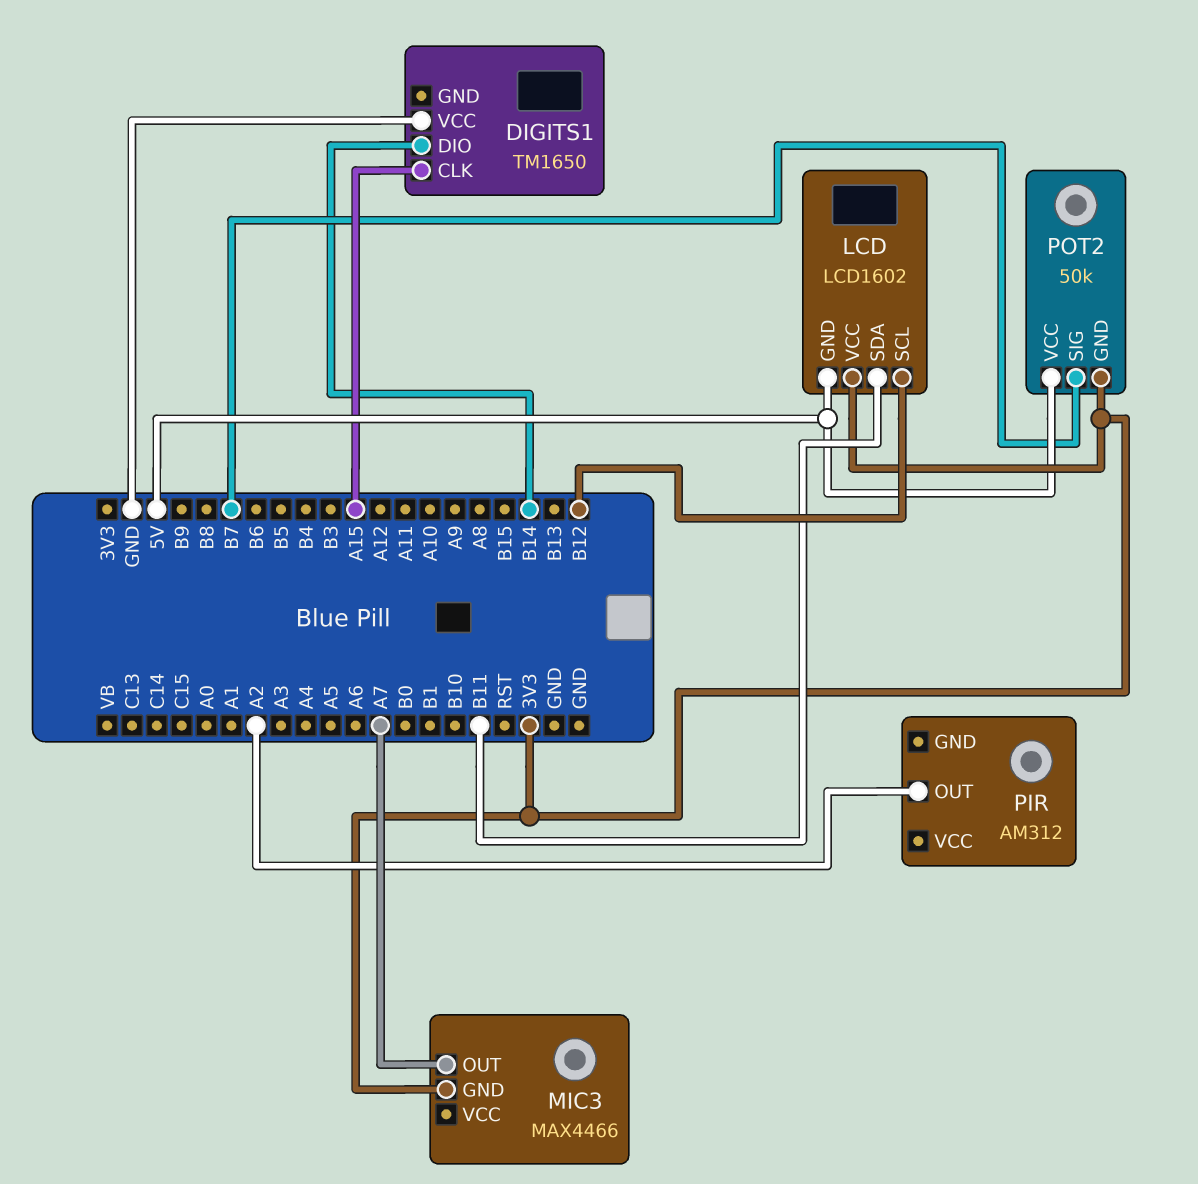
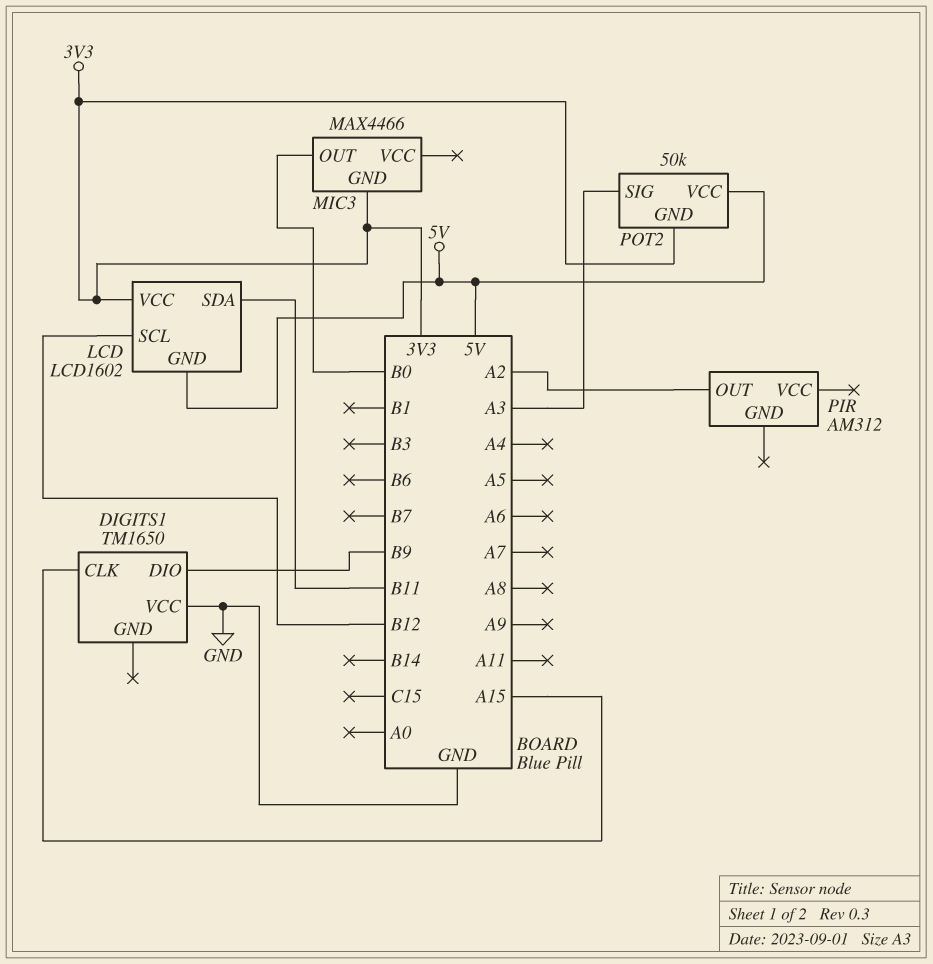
DIGITS1 pin DIO: B14 -> B9
MIC3 pin OUT: A7 -> B0
POT2 pin SIG: B7 -> A3

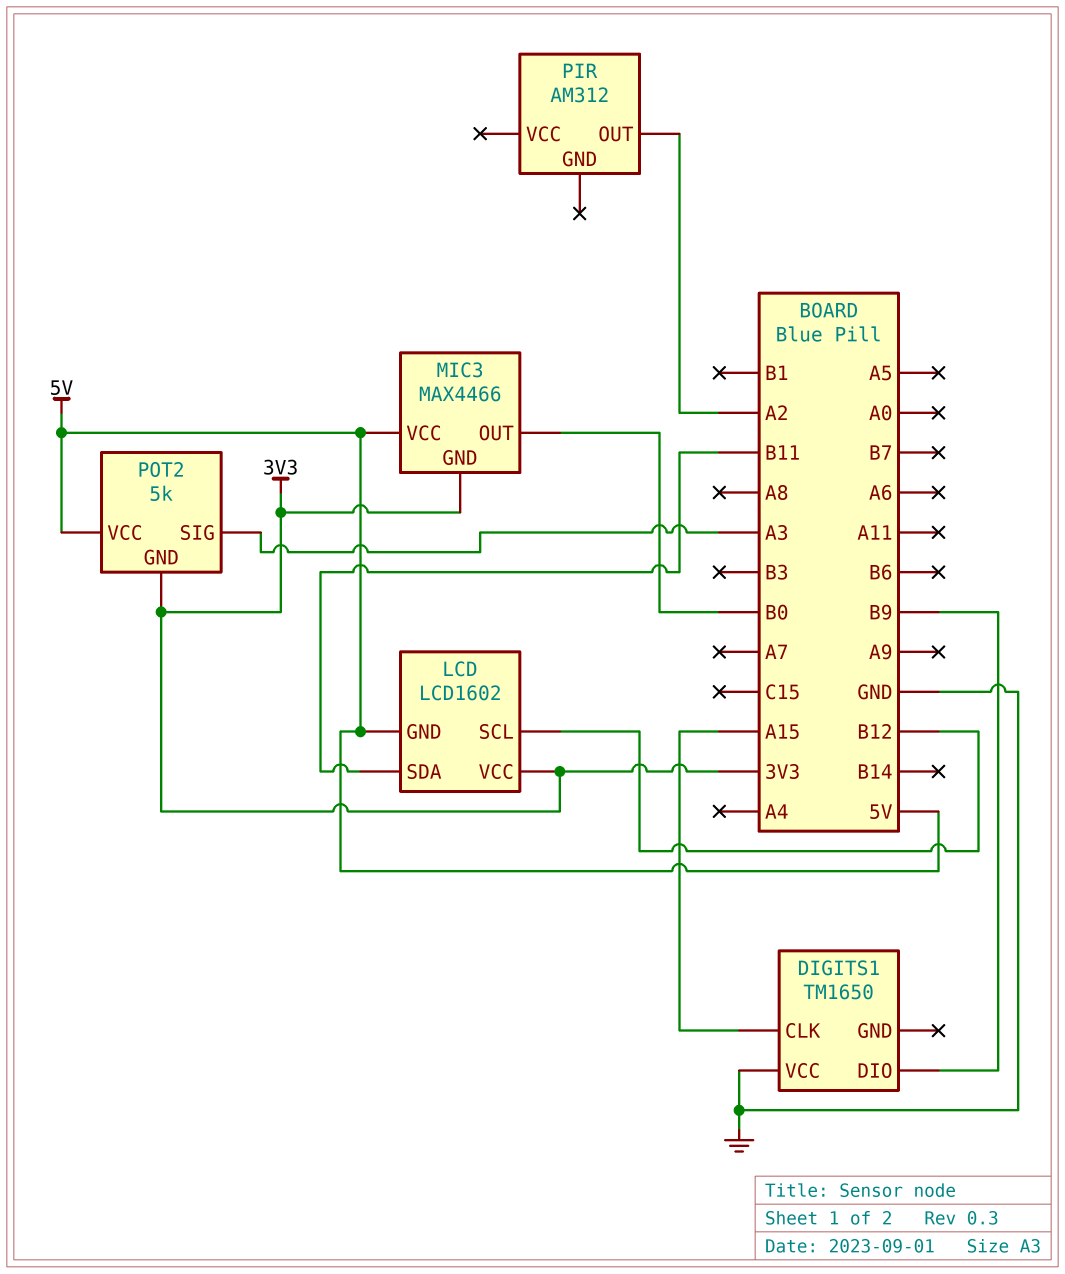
MIC3 pin VCC: none -> 5V
POT2: 50k -> 5k

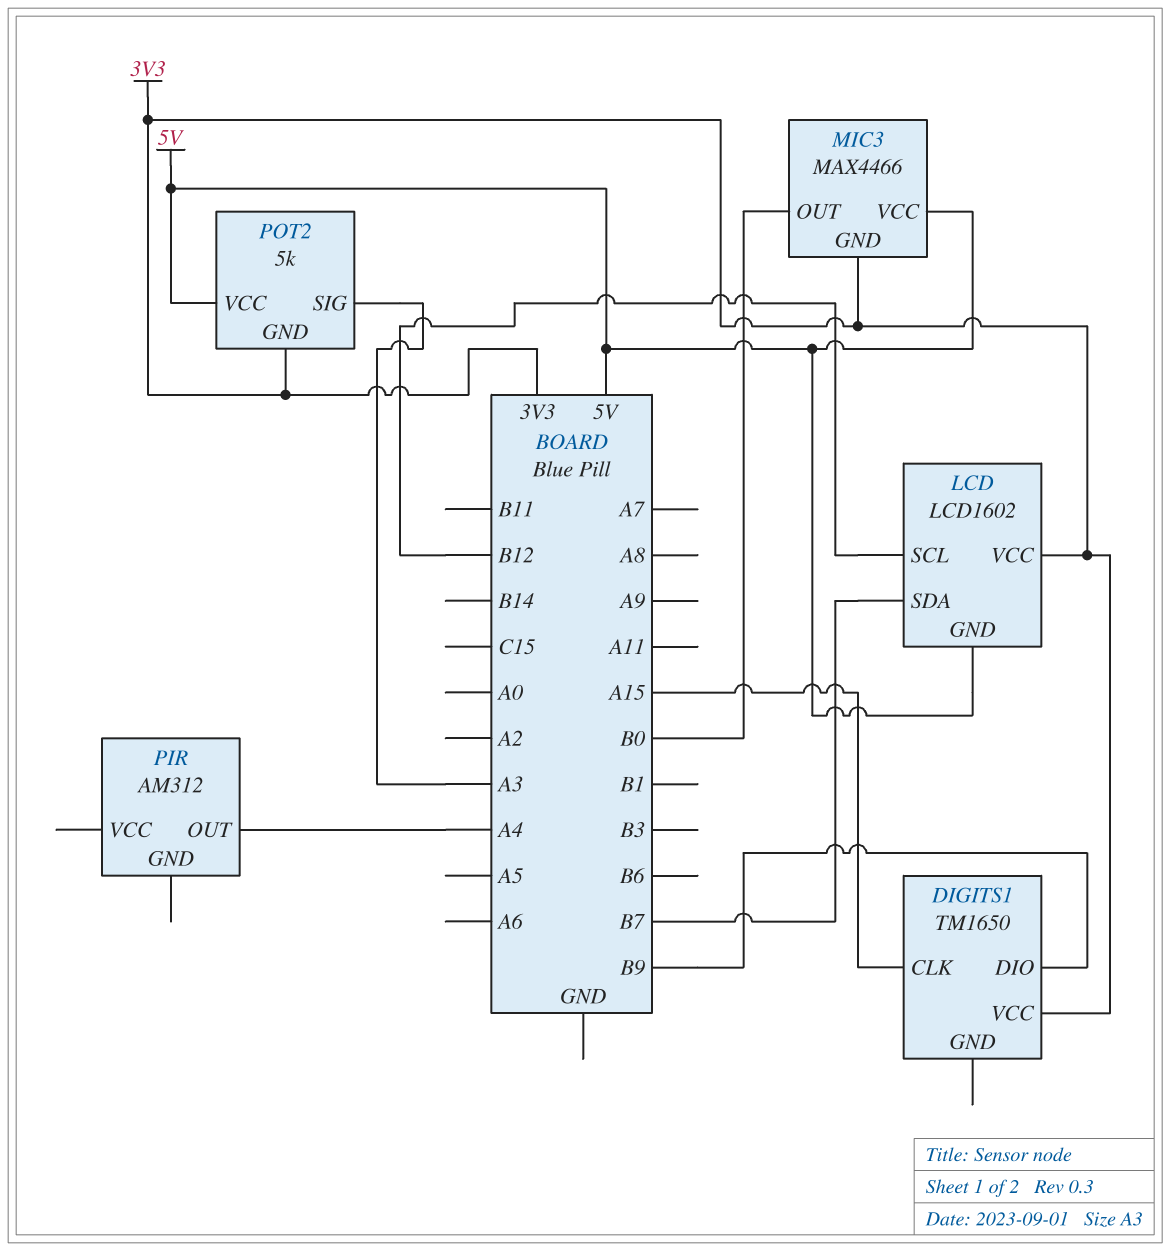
DIGITS1 pin VCC: GND -> 3V3
LCD pin SDA: B11 -> B7
PIR pin OUT: A2 -> A4

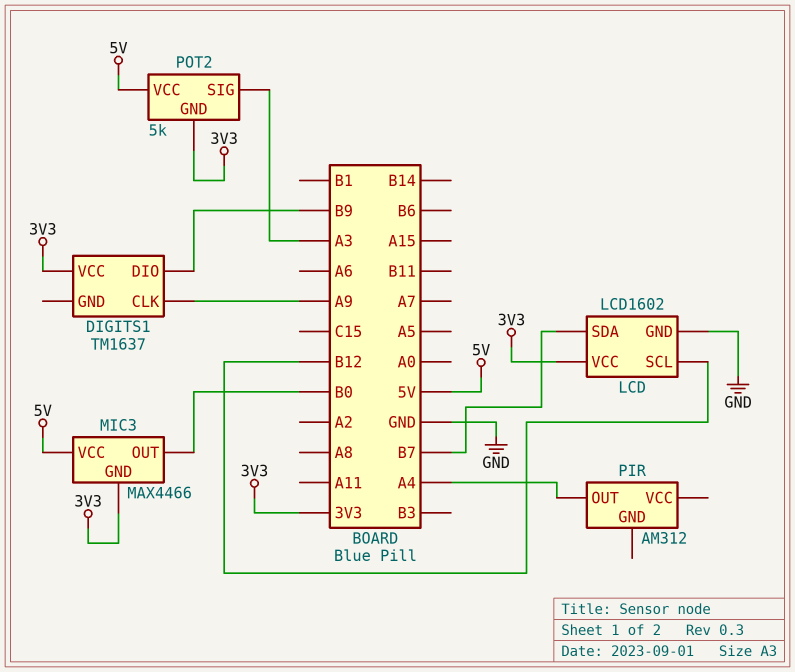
DIGITS1: TM1650 -> TM1637
DIGITS1 pin CLK: A15 -> A9
LCD pin GND: 5V -> GND

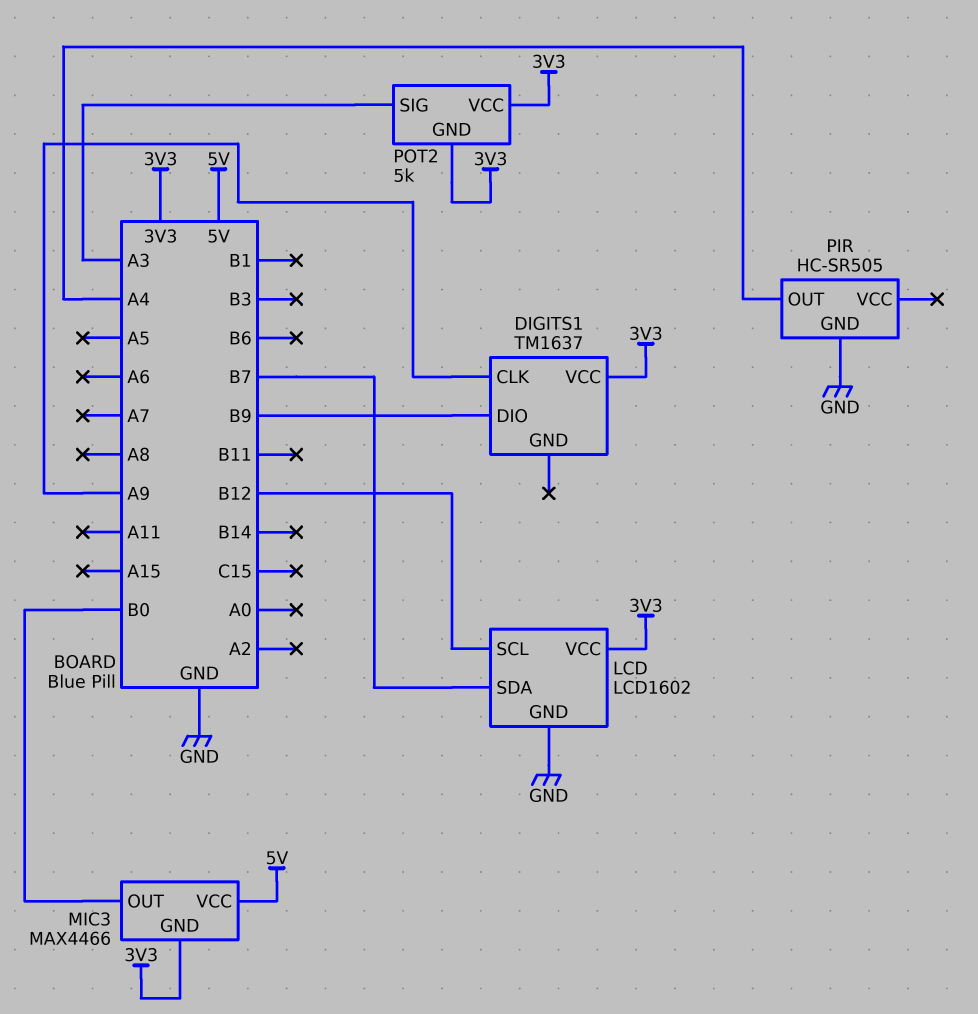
PIR: AM312 -> HC-SR505
PIR pin GND: none -> GND
POT2 pin VCC: 5V -> 3V3

